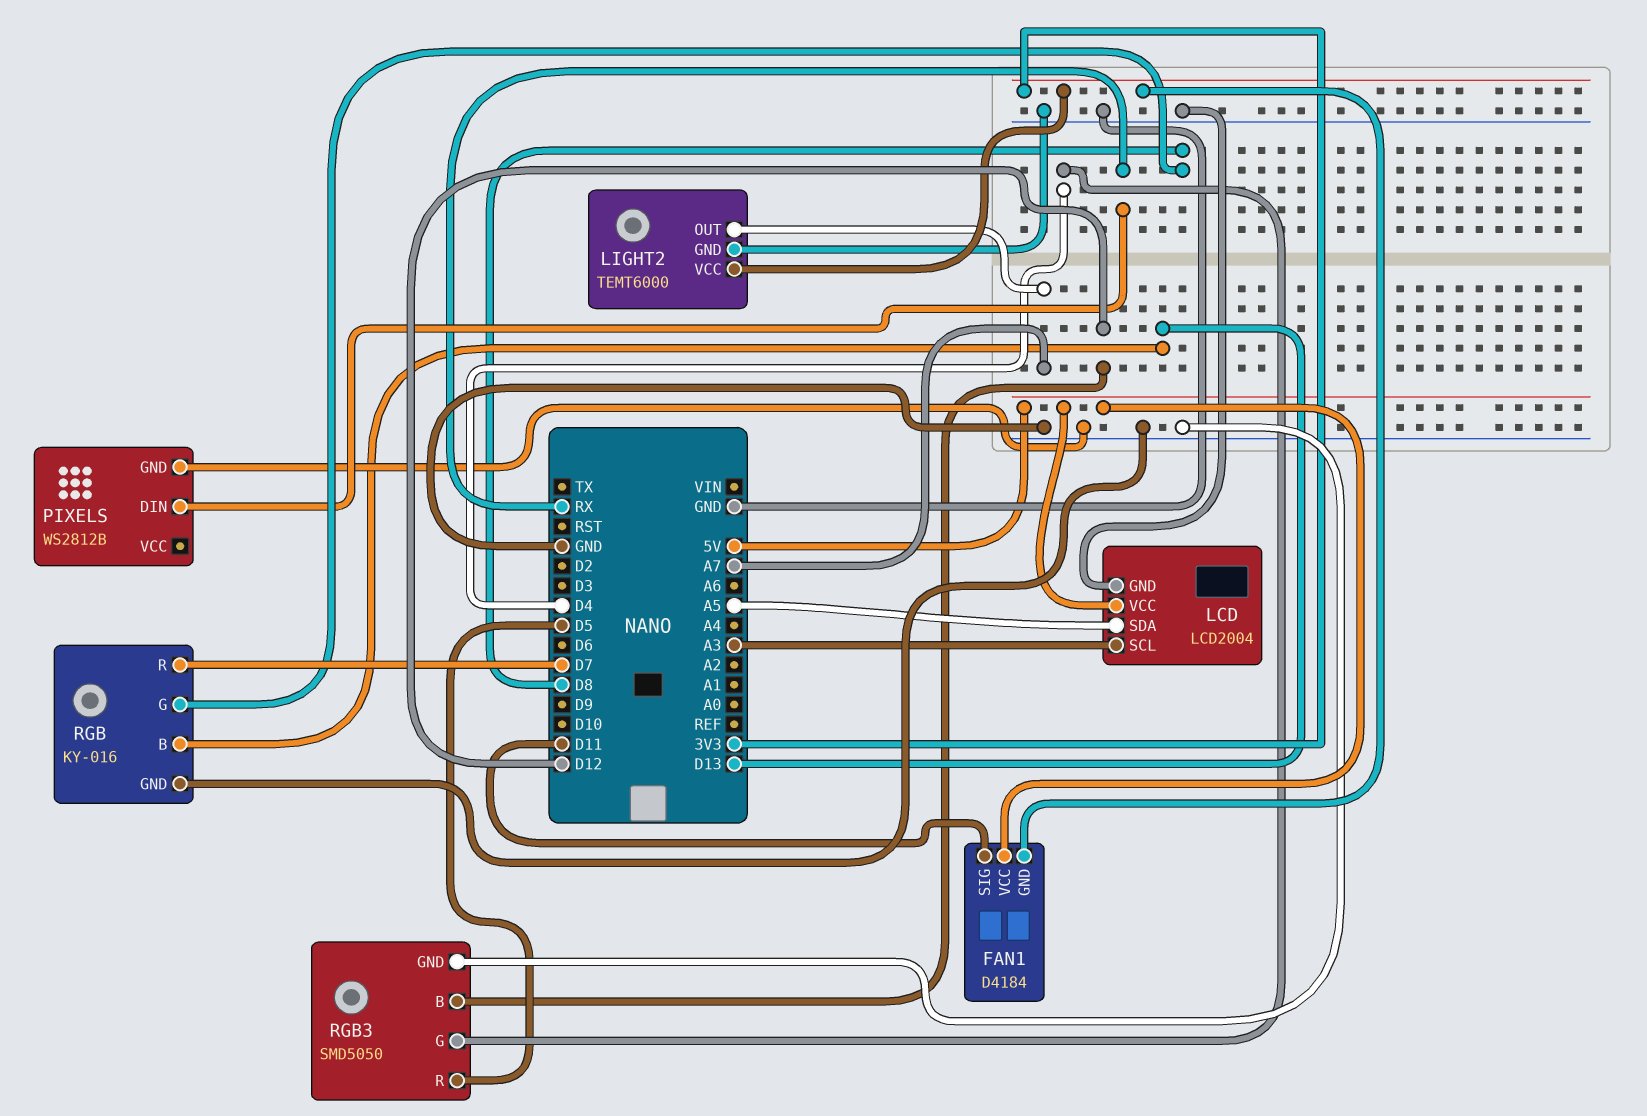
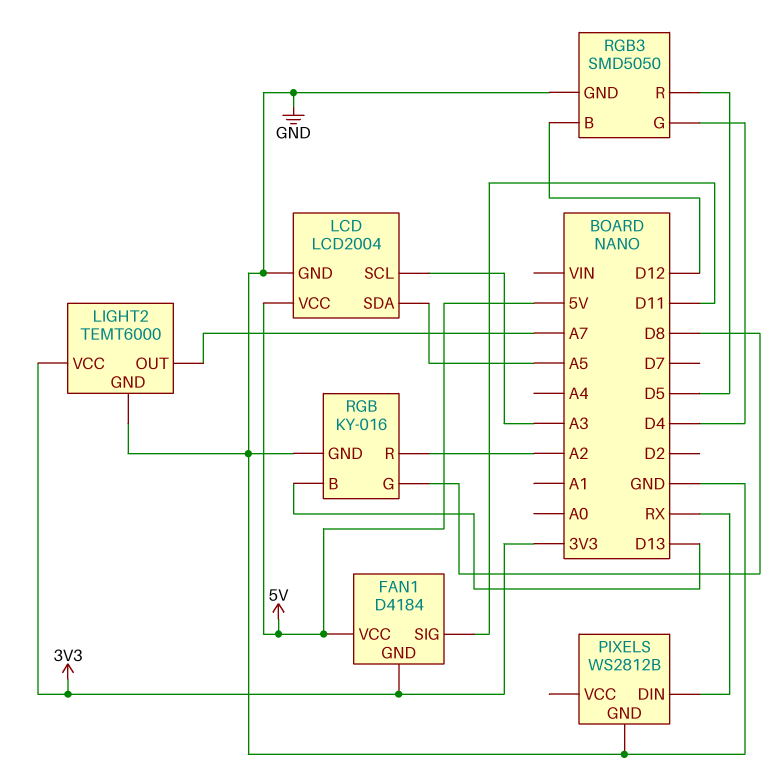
RGB pin R: D7 -> A2

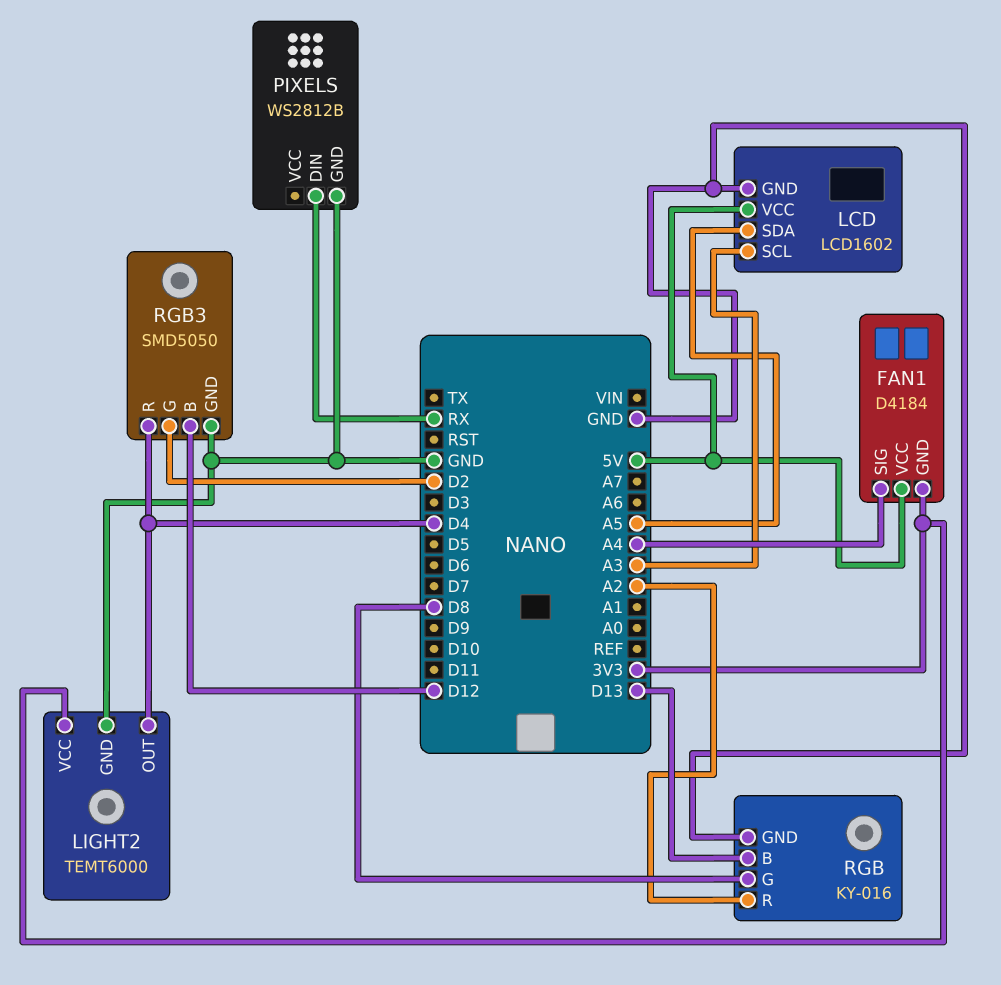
FAN1 pin SIG: D11 -> A4
LCD: LCD2004 -> LCD1602
LIGHT2 pin OUT: A7 -> D4
RGB3 pin G: D4 -> D2
RGB3 pin R: D5 -> D4

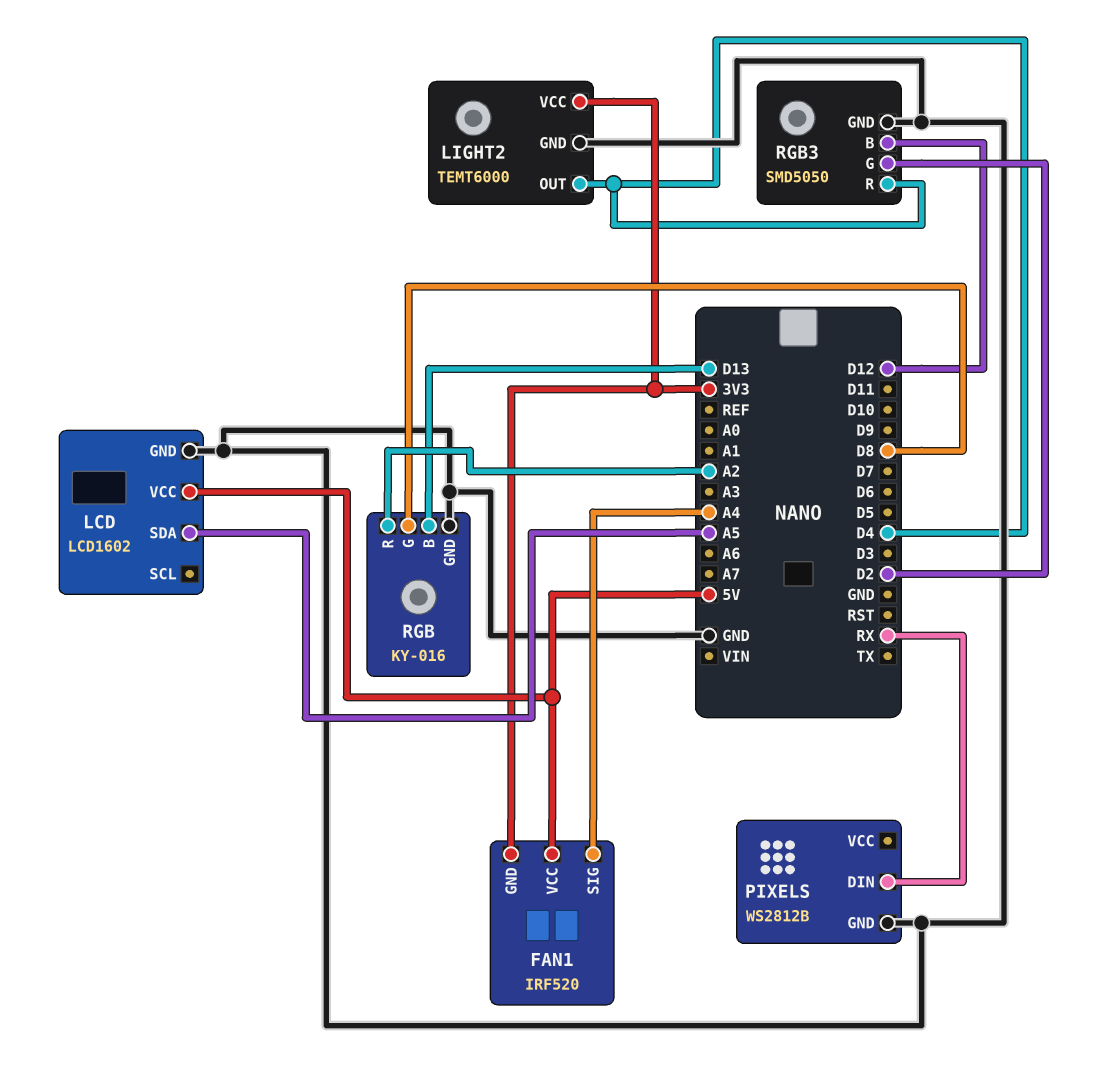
FAN1: D4184 -> IRF520
LCD pin SCL: A3 -> none

